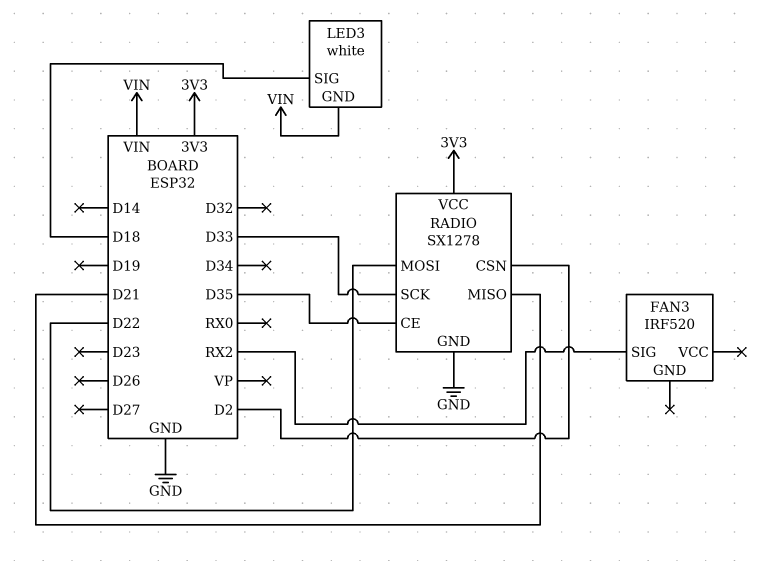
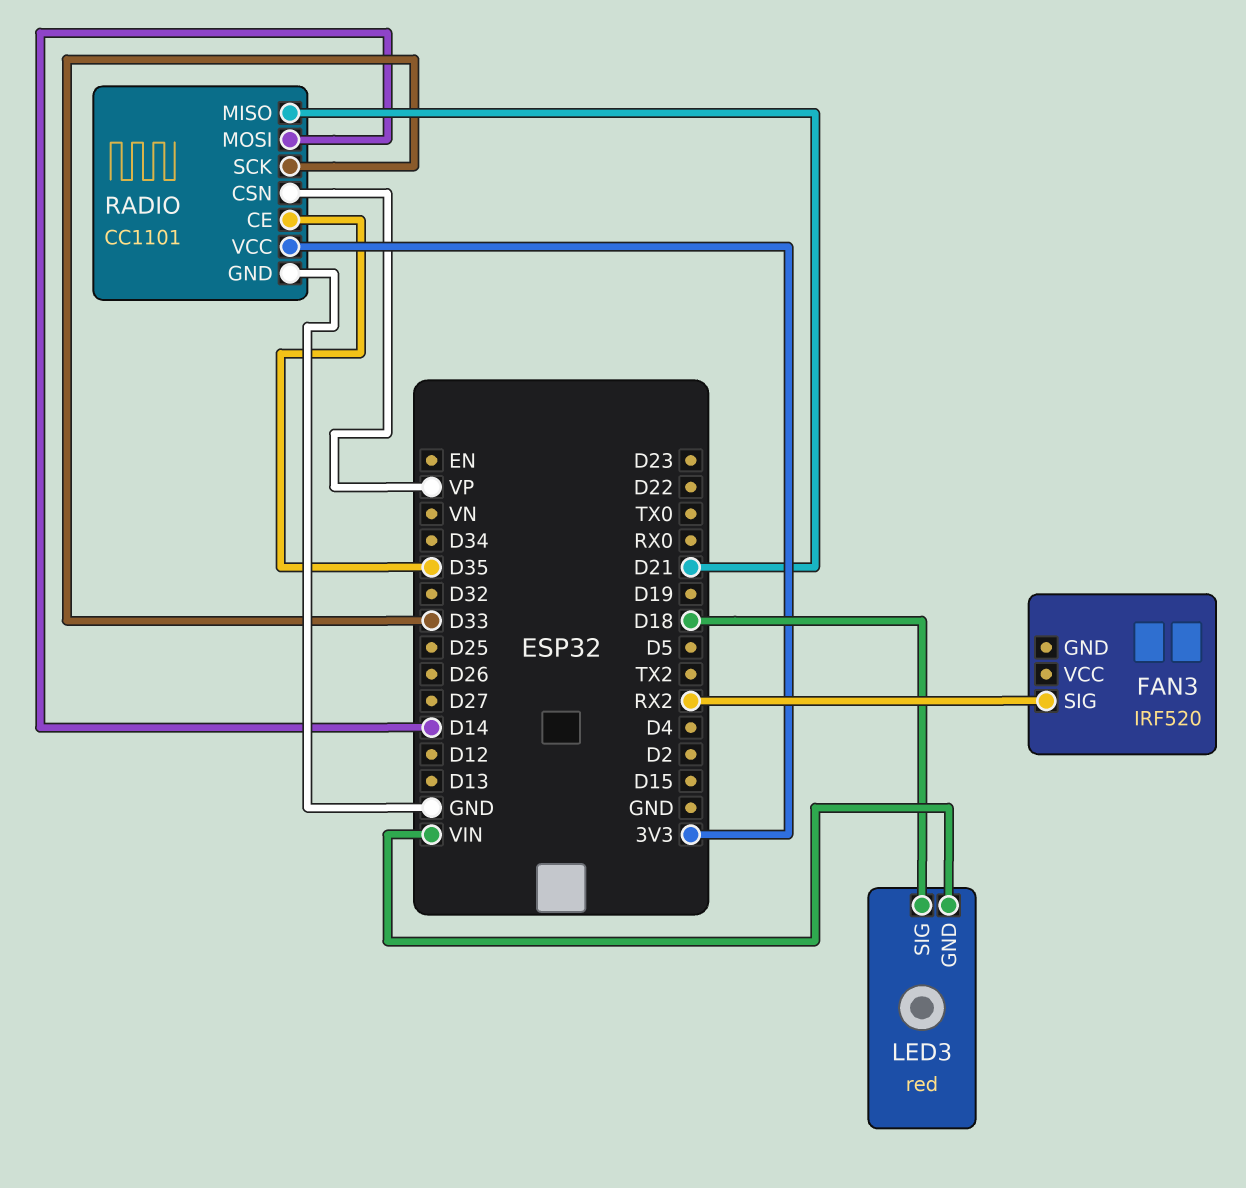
LED3: white -> red
RADIO: SX1278 -> CC1101
RADIO pin CSN: D2 -> VP
RADIO pin MOSI: D22 -> D14

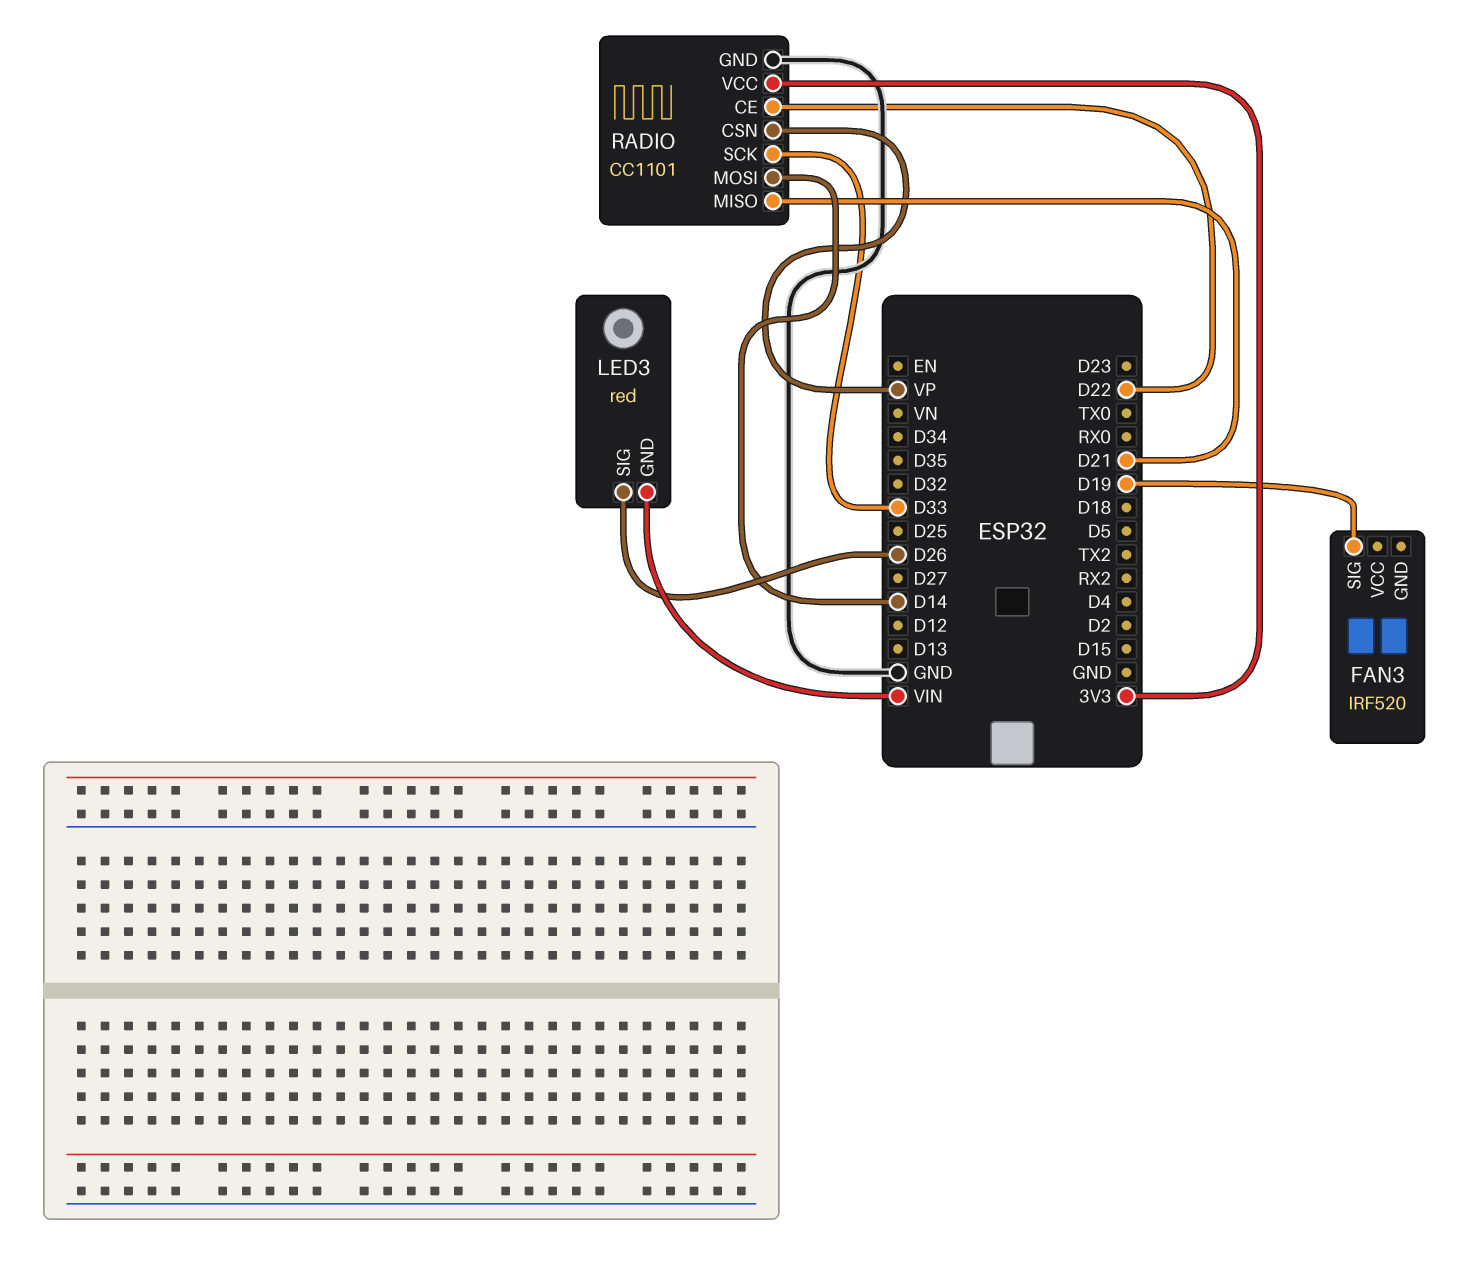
FAN3 pin SIG: RX2 -> D19
LED3 pin SIG: D18 -> D26
RADIO pin CE: D35 -> D22

